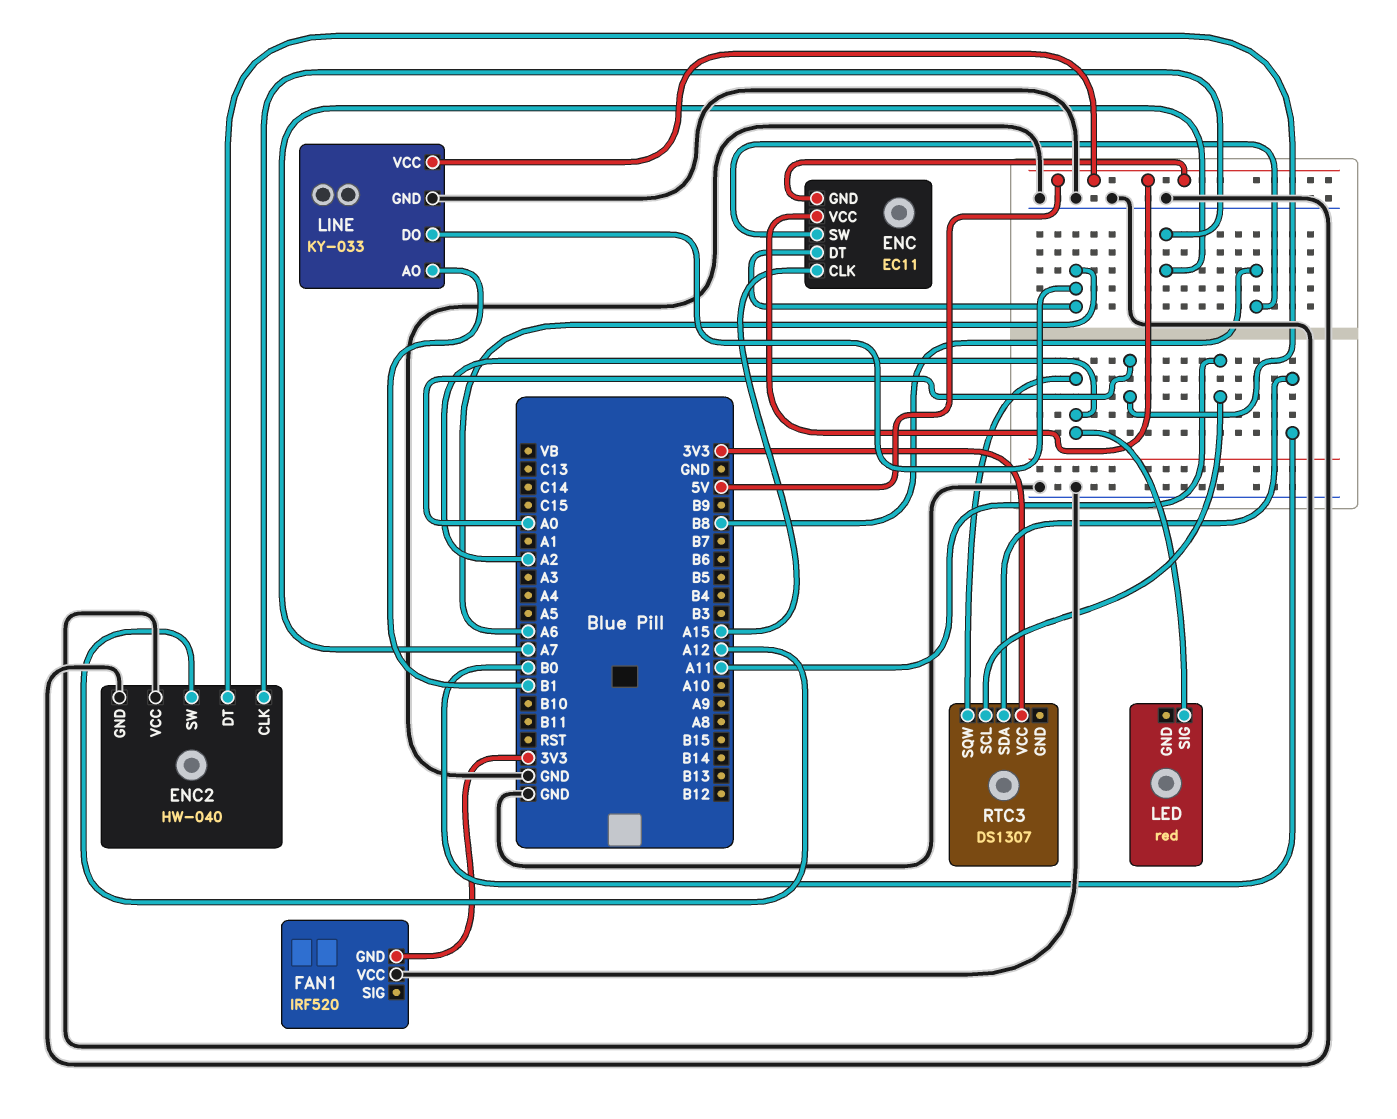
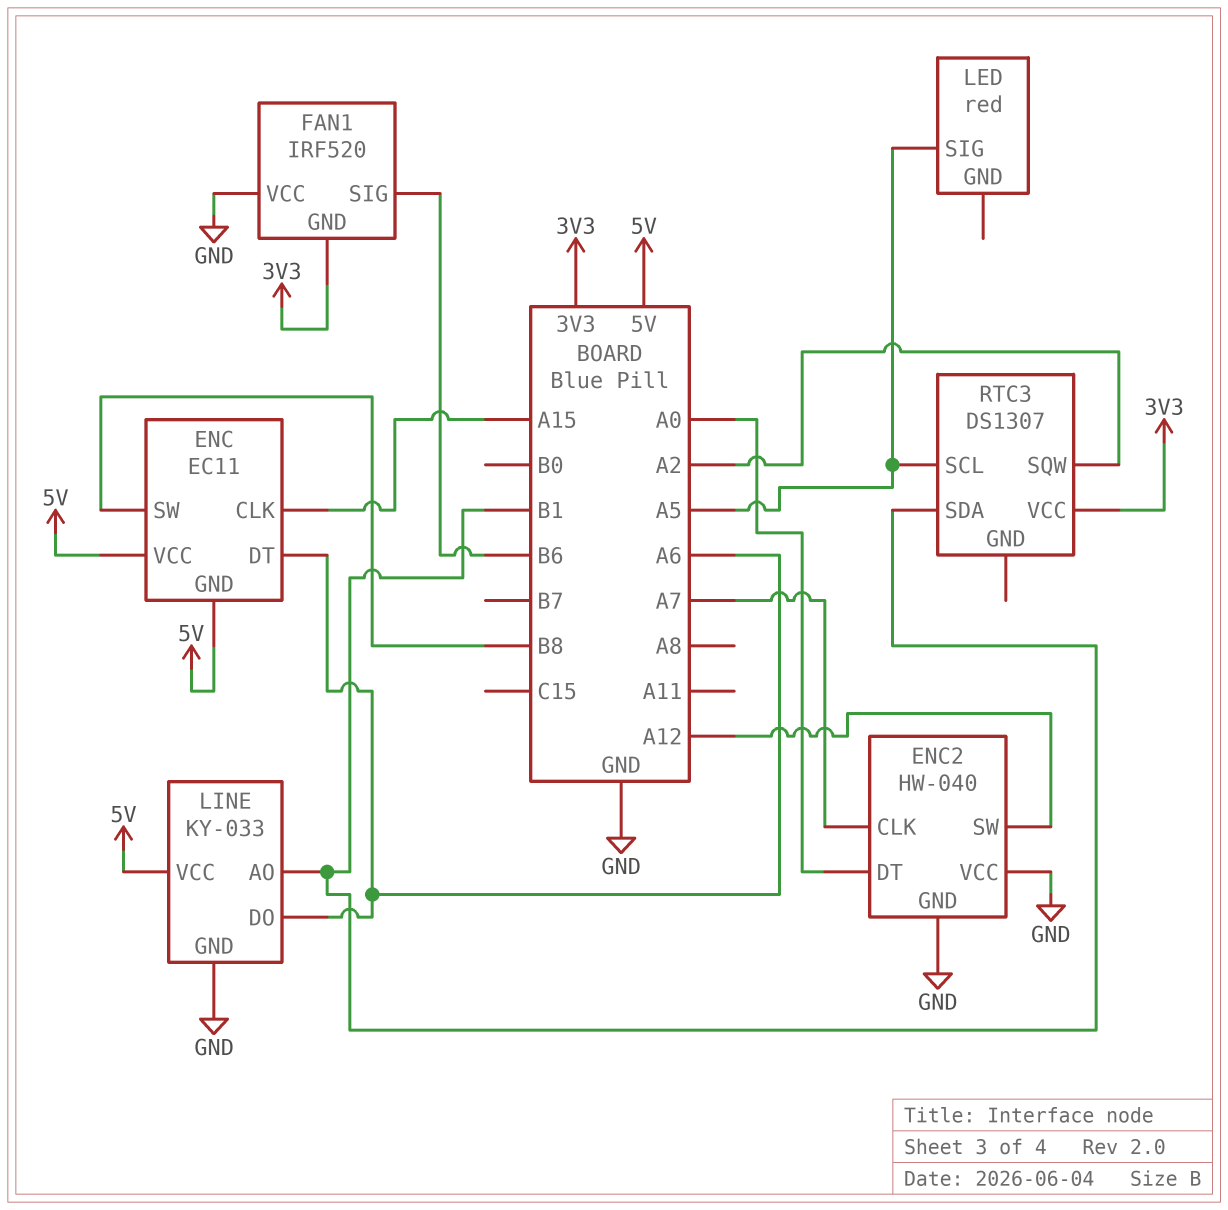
FAN1 pin SIG: none -> B6
LED pin SIG: A2 -> A5
RTC3 pin SCL: A11 -> A5
RTC3 pin SDA: B0 -> B1

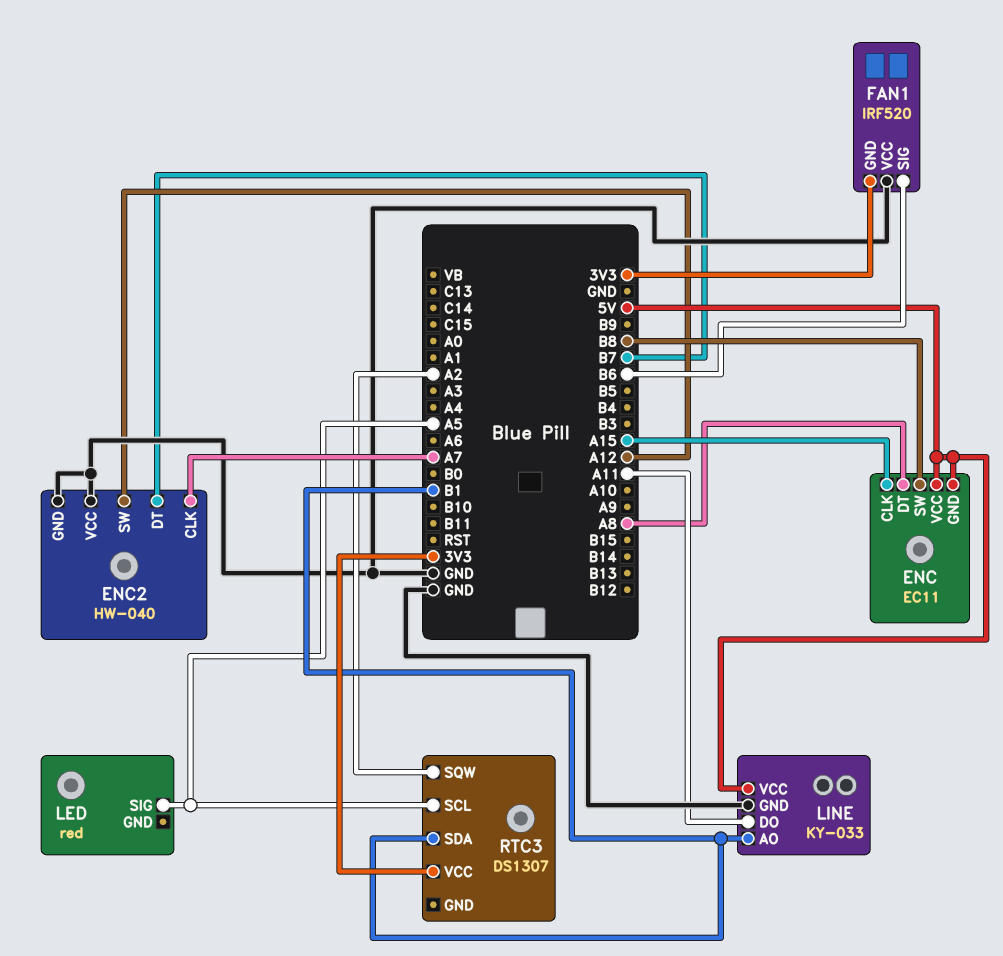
ENC pin DT: A6 -> A8
ENC2 pin DT: A0 -> B7
LINE pin DO: A6 -> A11

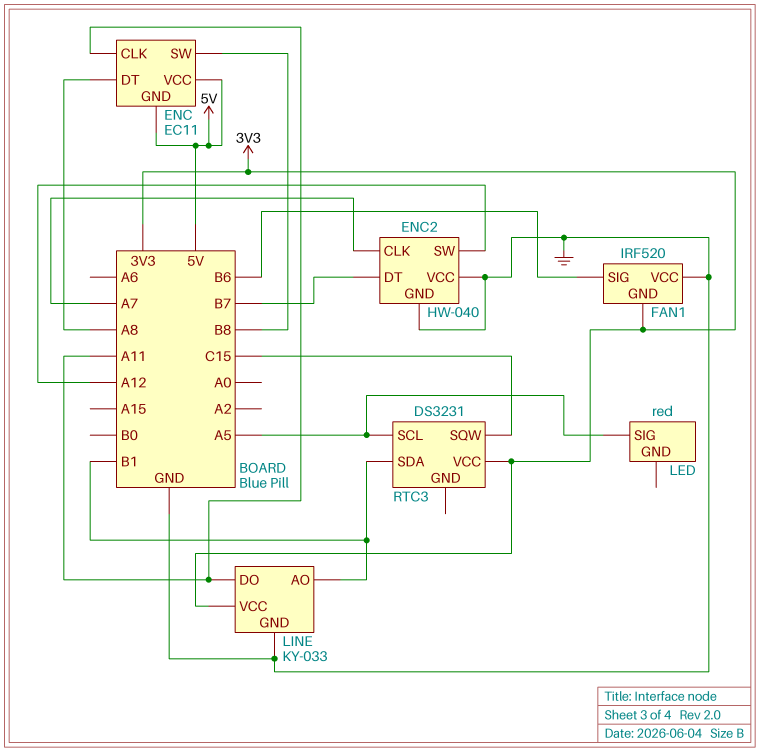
ENC pin CLK: A15 -> A11
LINE pin VCC: 5V -> 3V3
RTC3: DS1307 -> DS3231
RTC3 pin SQW: A2 -> C15

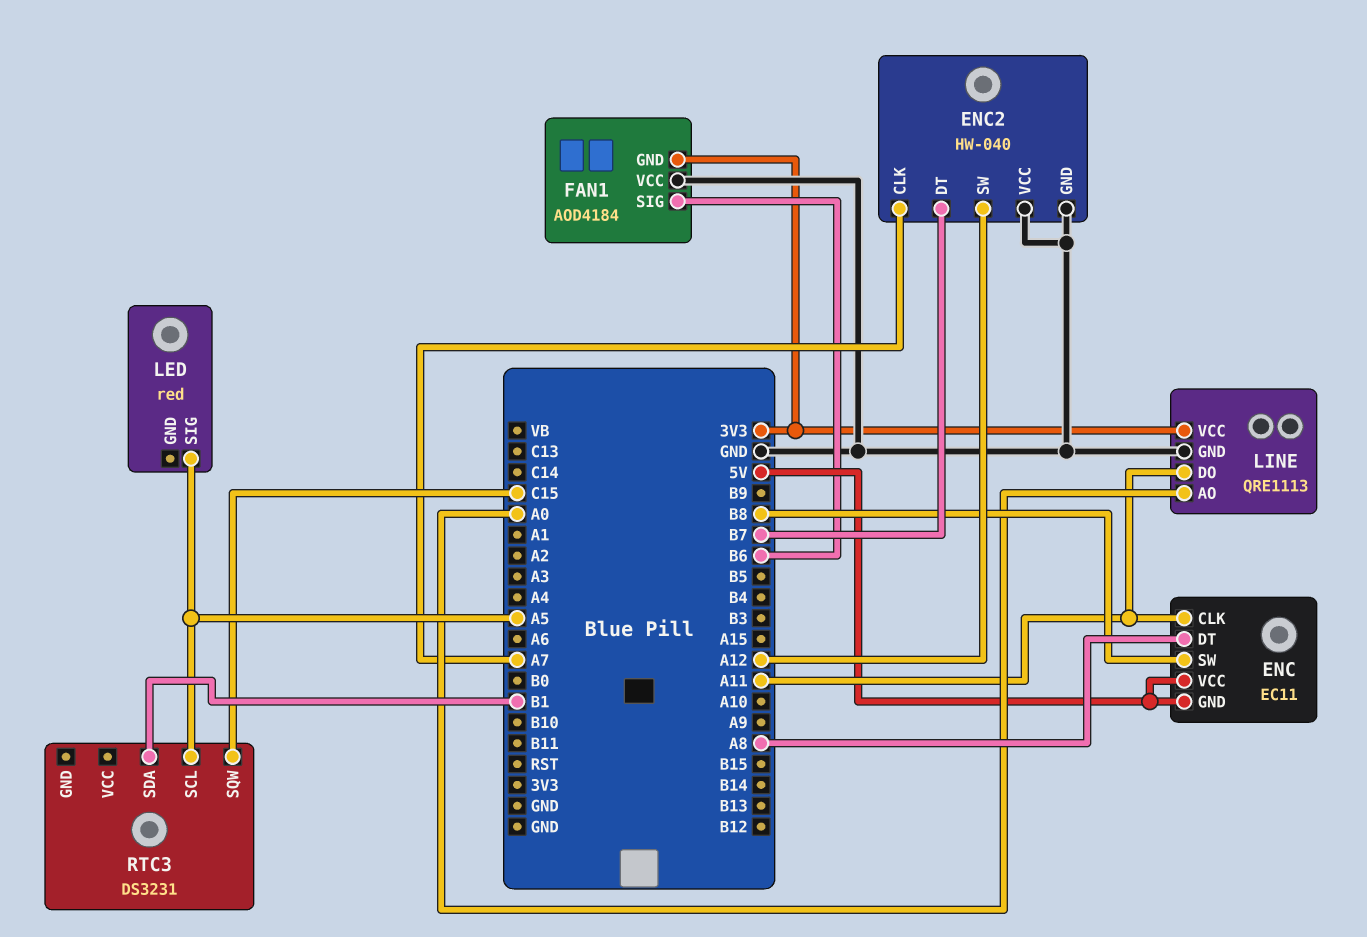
FAN1: IRF520 -> AOD4184
LINE: KY-033 -> QRE1113
LINE pin AO: B1 -> A0
RTC3 pin VCC: 3V3 -> none

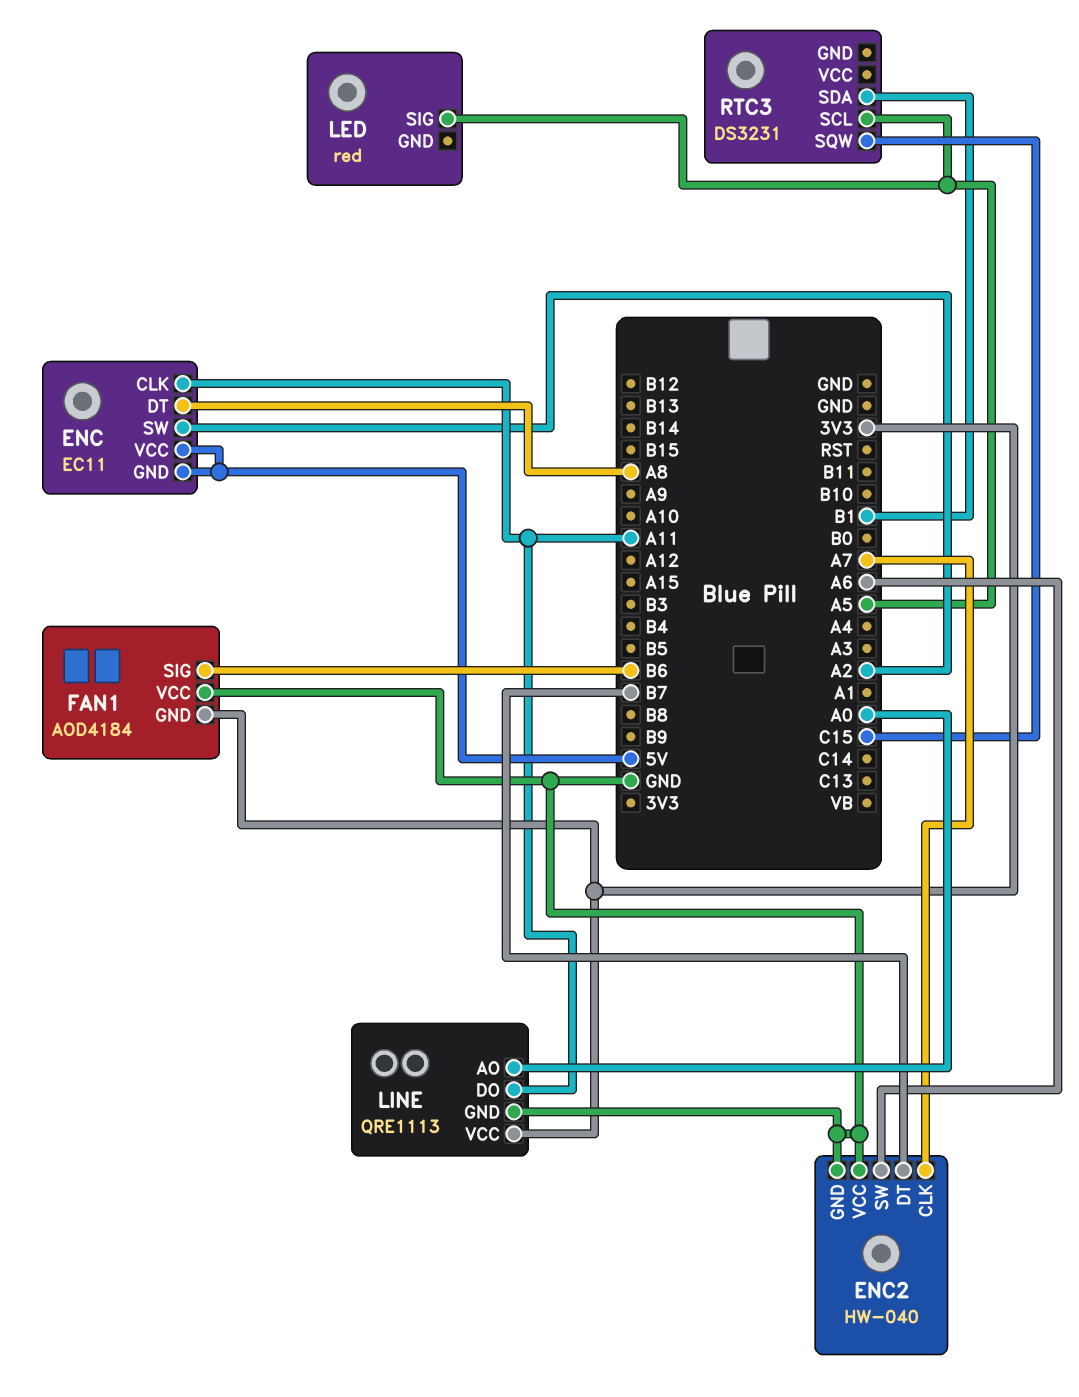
ENC pin SW: B8 -> A2
ENC2 pin SW: A12 -> A6

